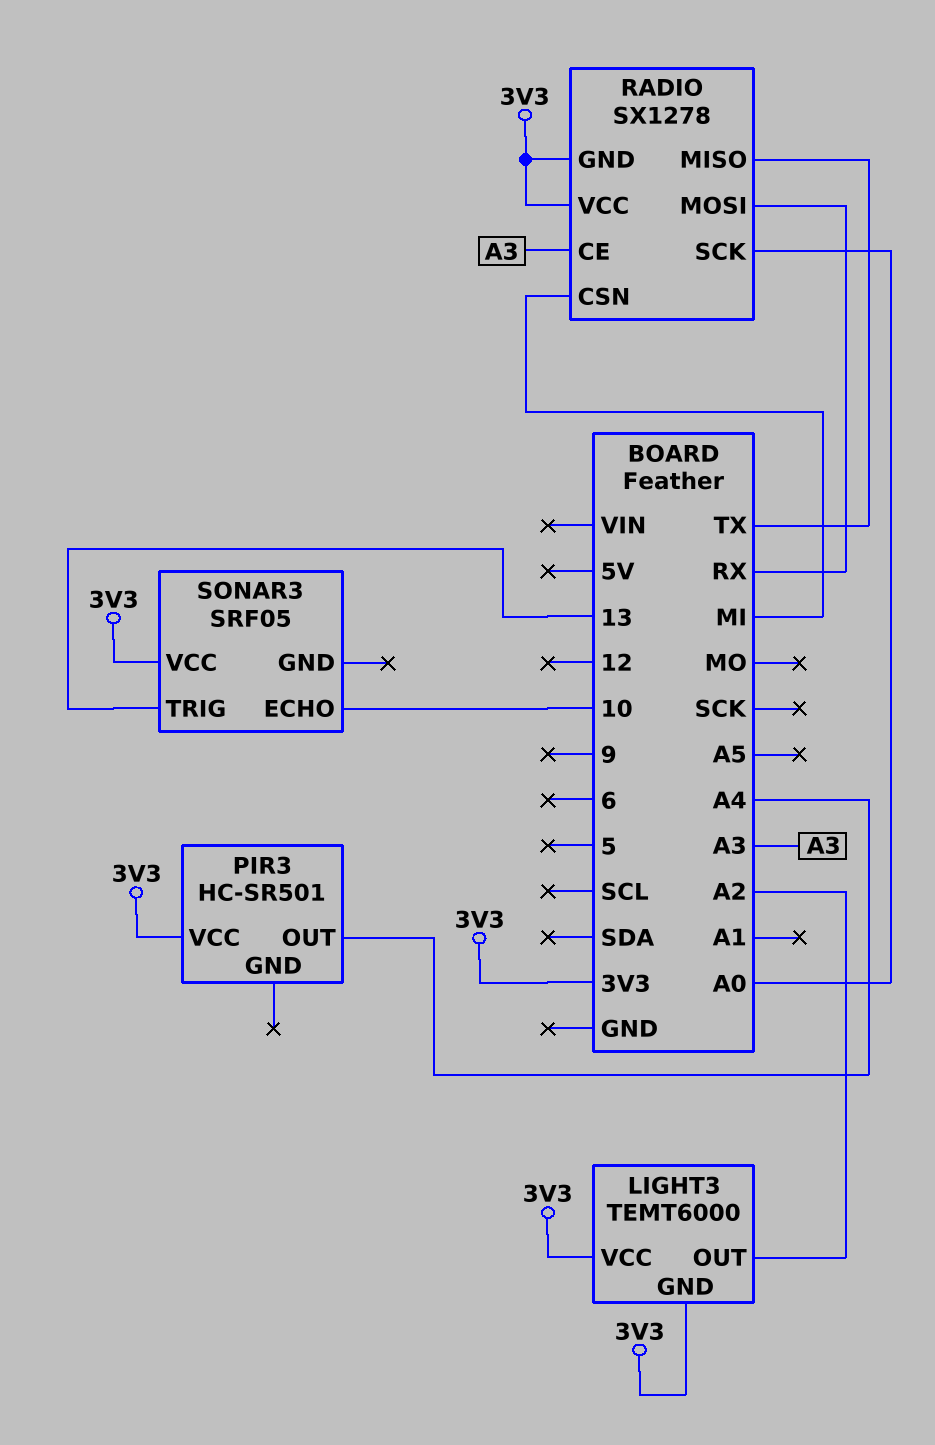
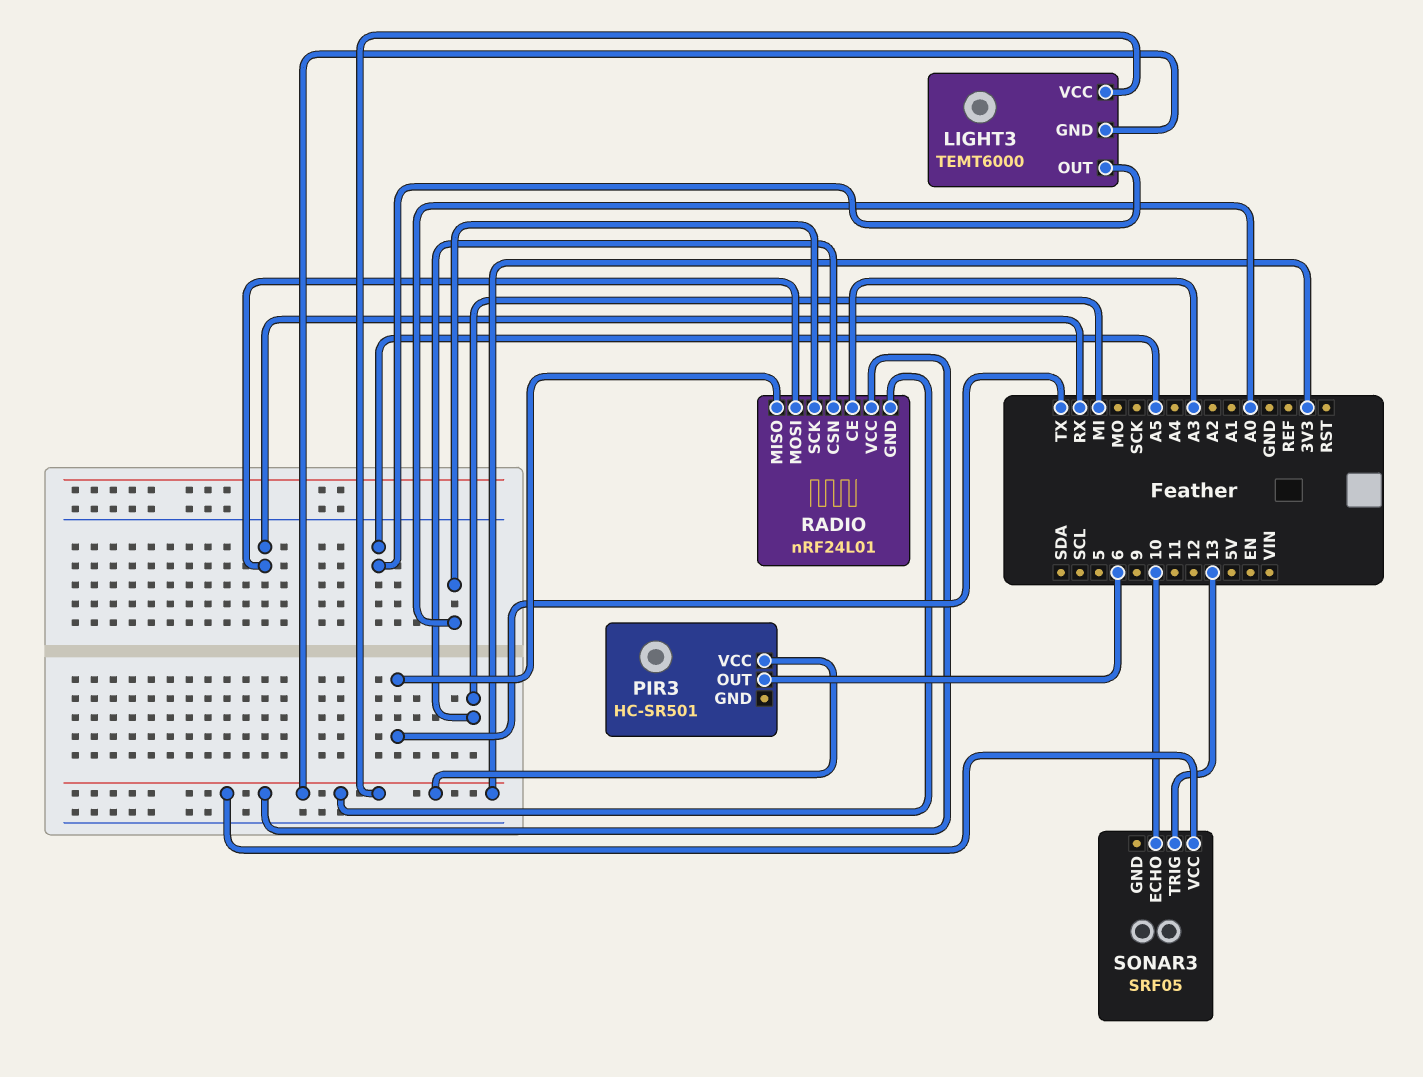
LIGHT3 pin OUT: A2 -> A5
PIR3 pin OUT: A4 -> 6
RADIO: SX1278 -> nRF24L01

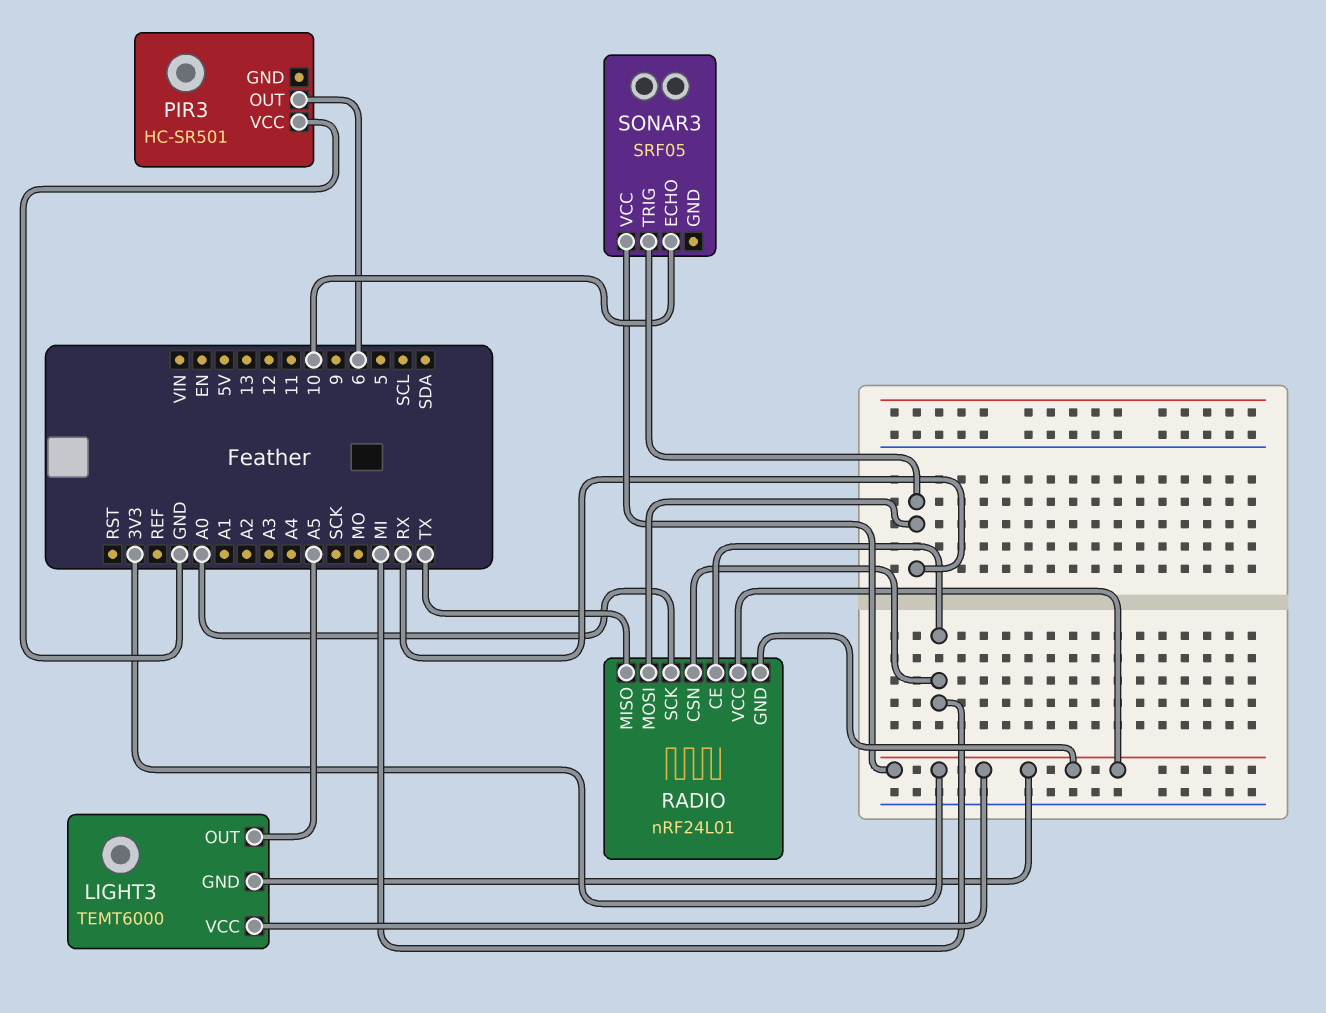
PIR3 pin VCC: 3V3 -> GND
RADIO pin CE: A3 -> MI
SONAR3 pin TRIG: 13 -> RX

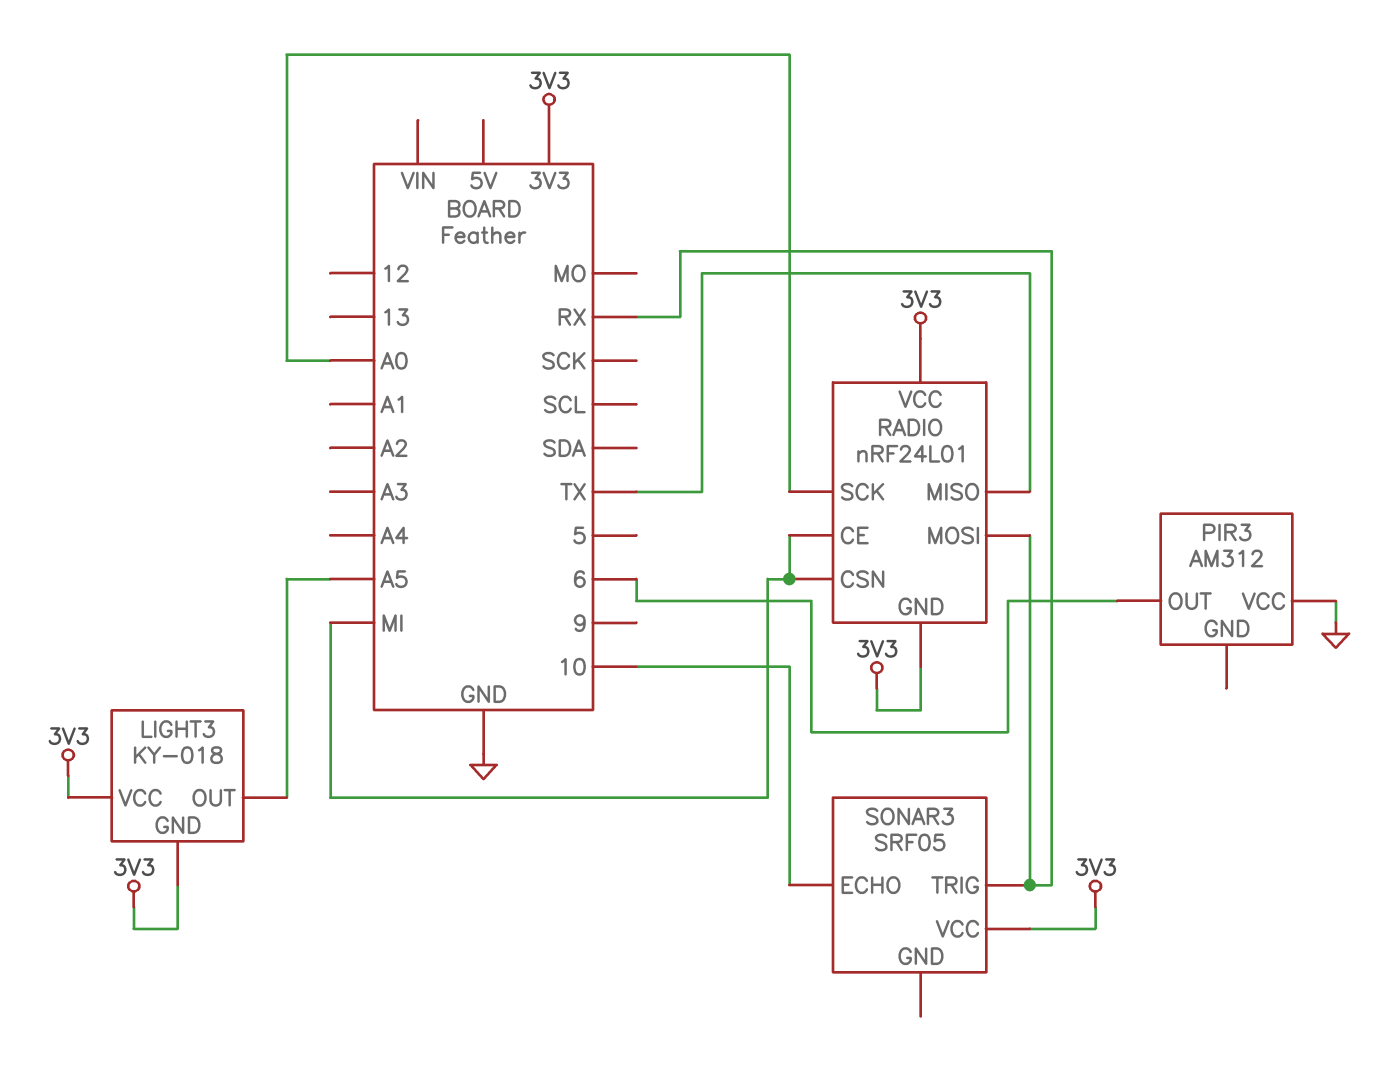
LIGHT3: TEMT6000 -> KY-018
PIR3: HC-SR501 -> AM312

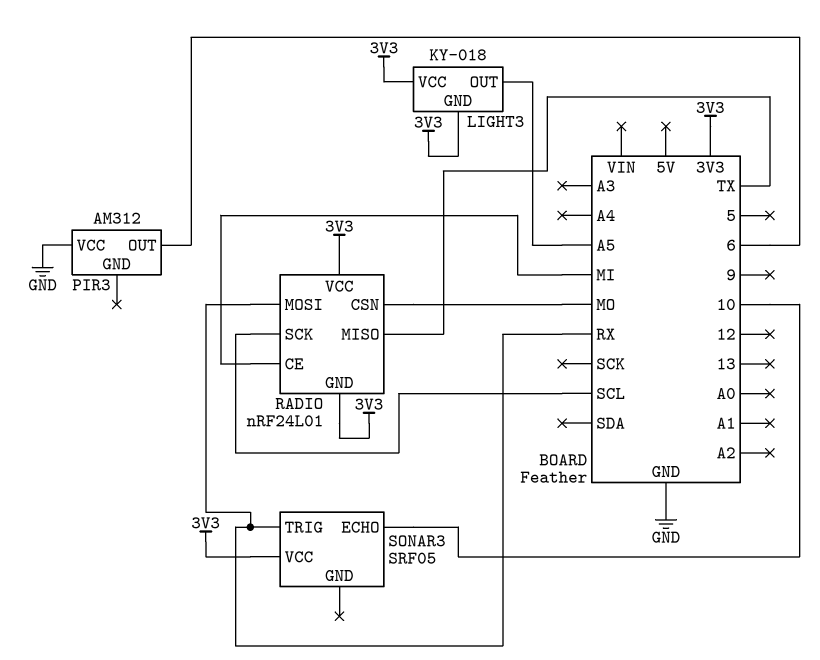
RADIO pin CSN: MI -> MO
RADIO pin SCK: A0 -> SCL

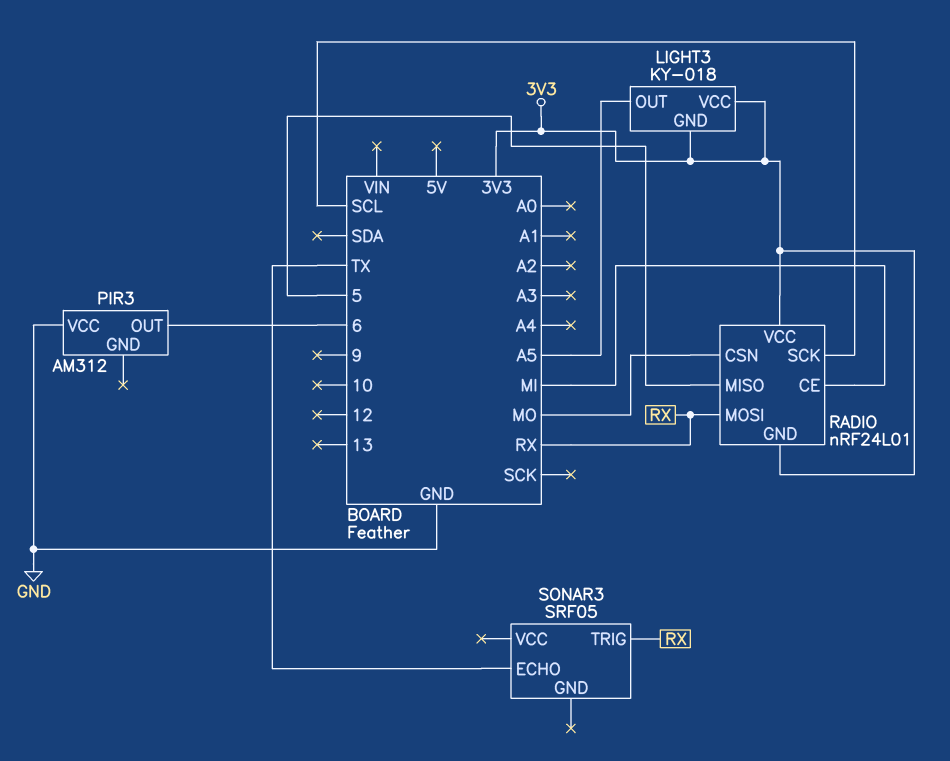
RADIO pin MISO: TX -> 5
SONAR3 pin ECHO: 10 -> TX
SONAR3 pin VCC: 3V3 -> none

